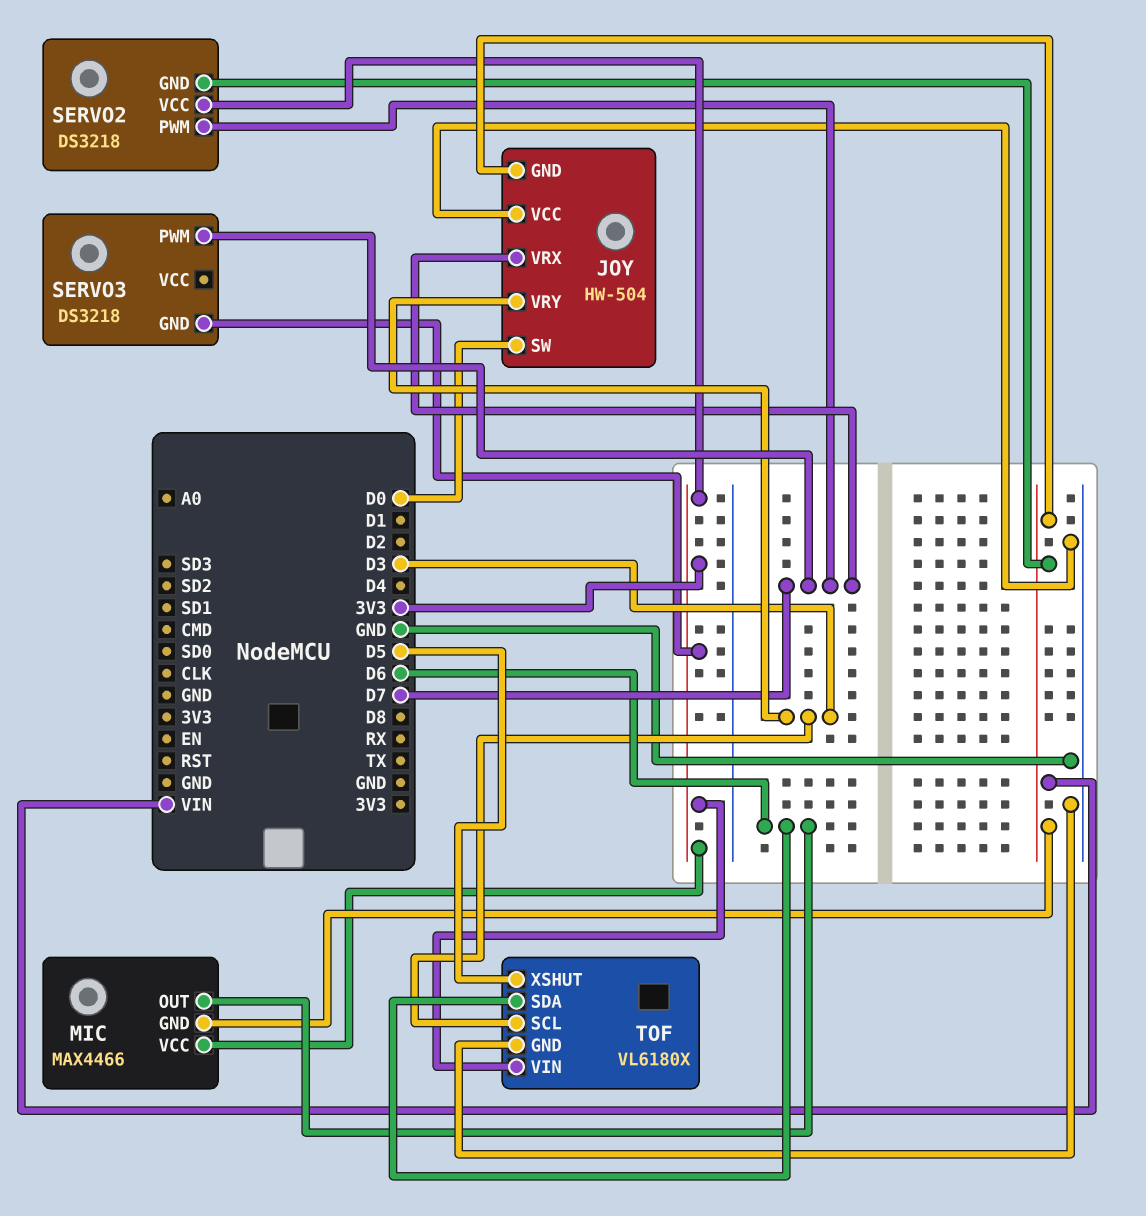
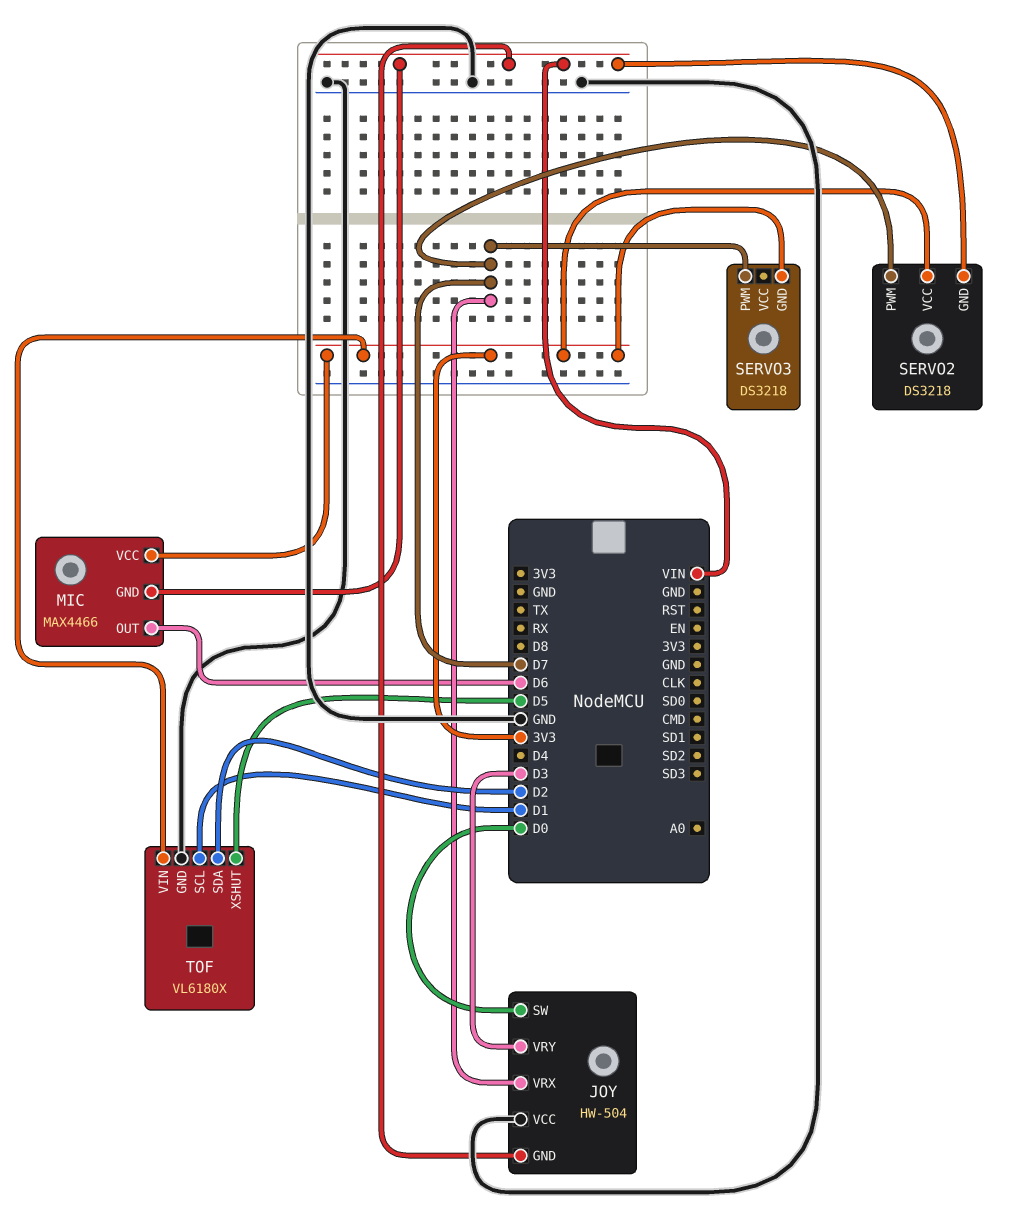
TOF pin SCL: D3 -> D1
TOF pin SDA: D6 -> D2

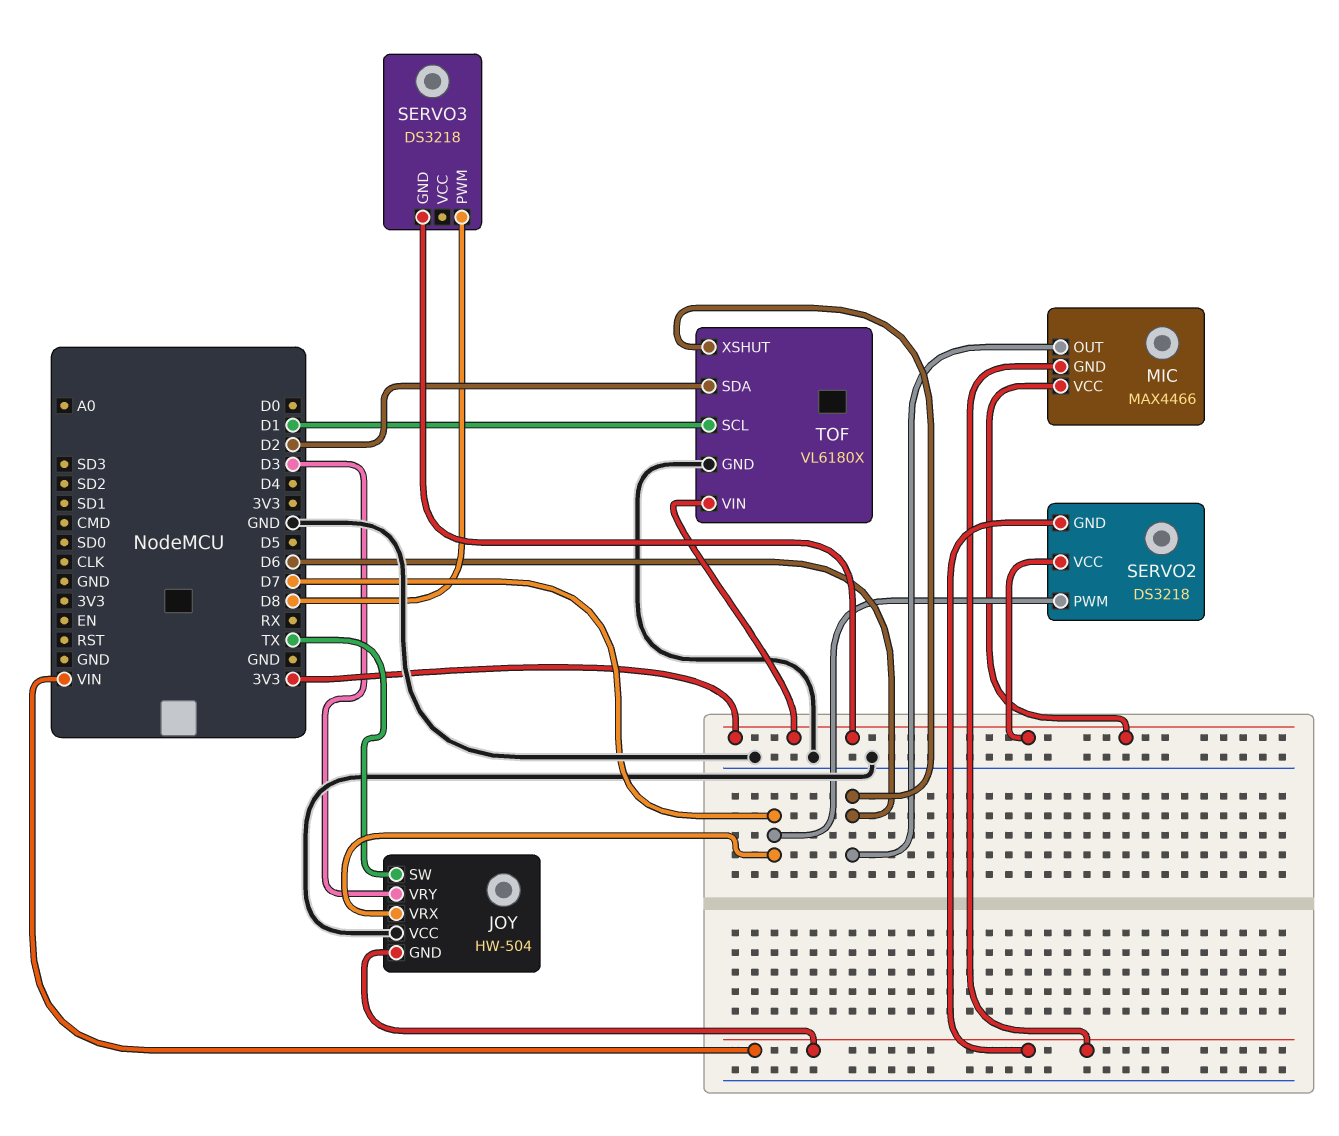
JOY pin SW: D0 -> TX
SERVO3 pin PWM: D7 -> D8
TOF pin XSHUT: D5 -> D6

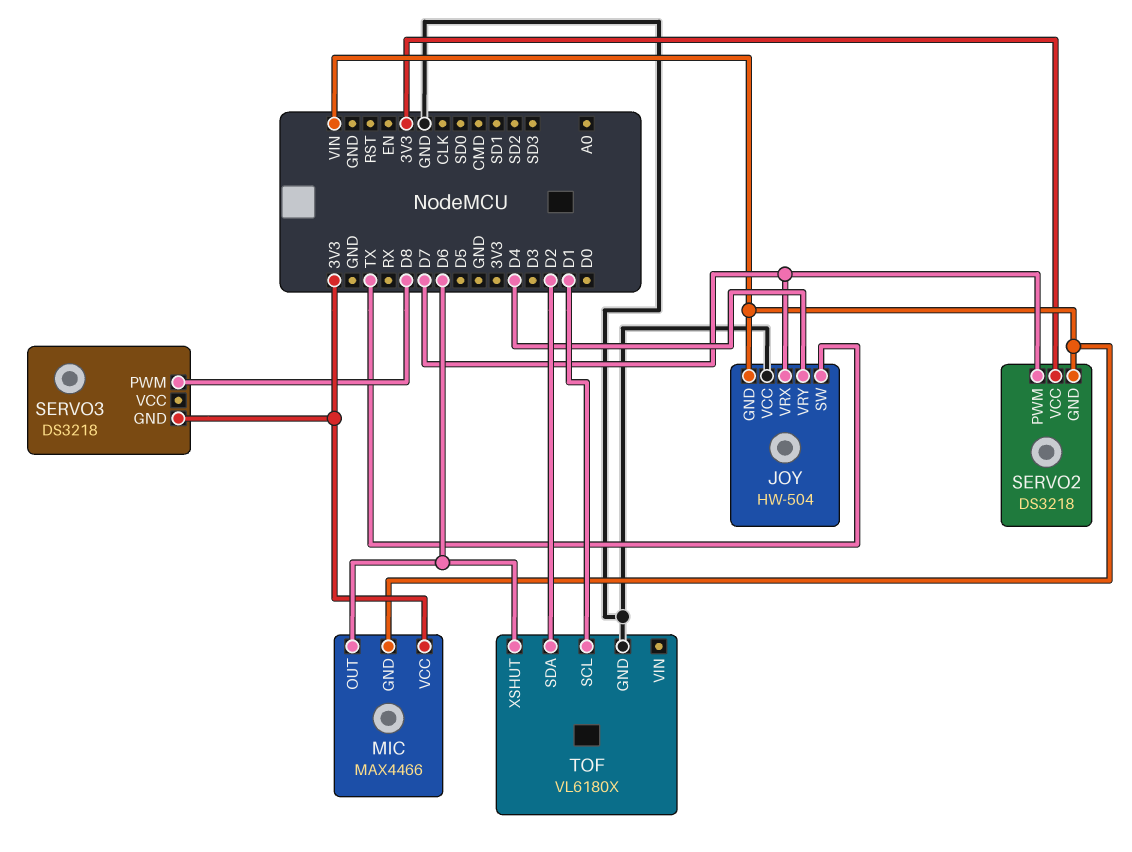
JOY pin VRY: D3 -> D4
TOF pin VIN: 3V3 -> none

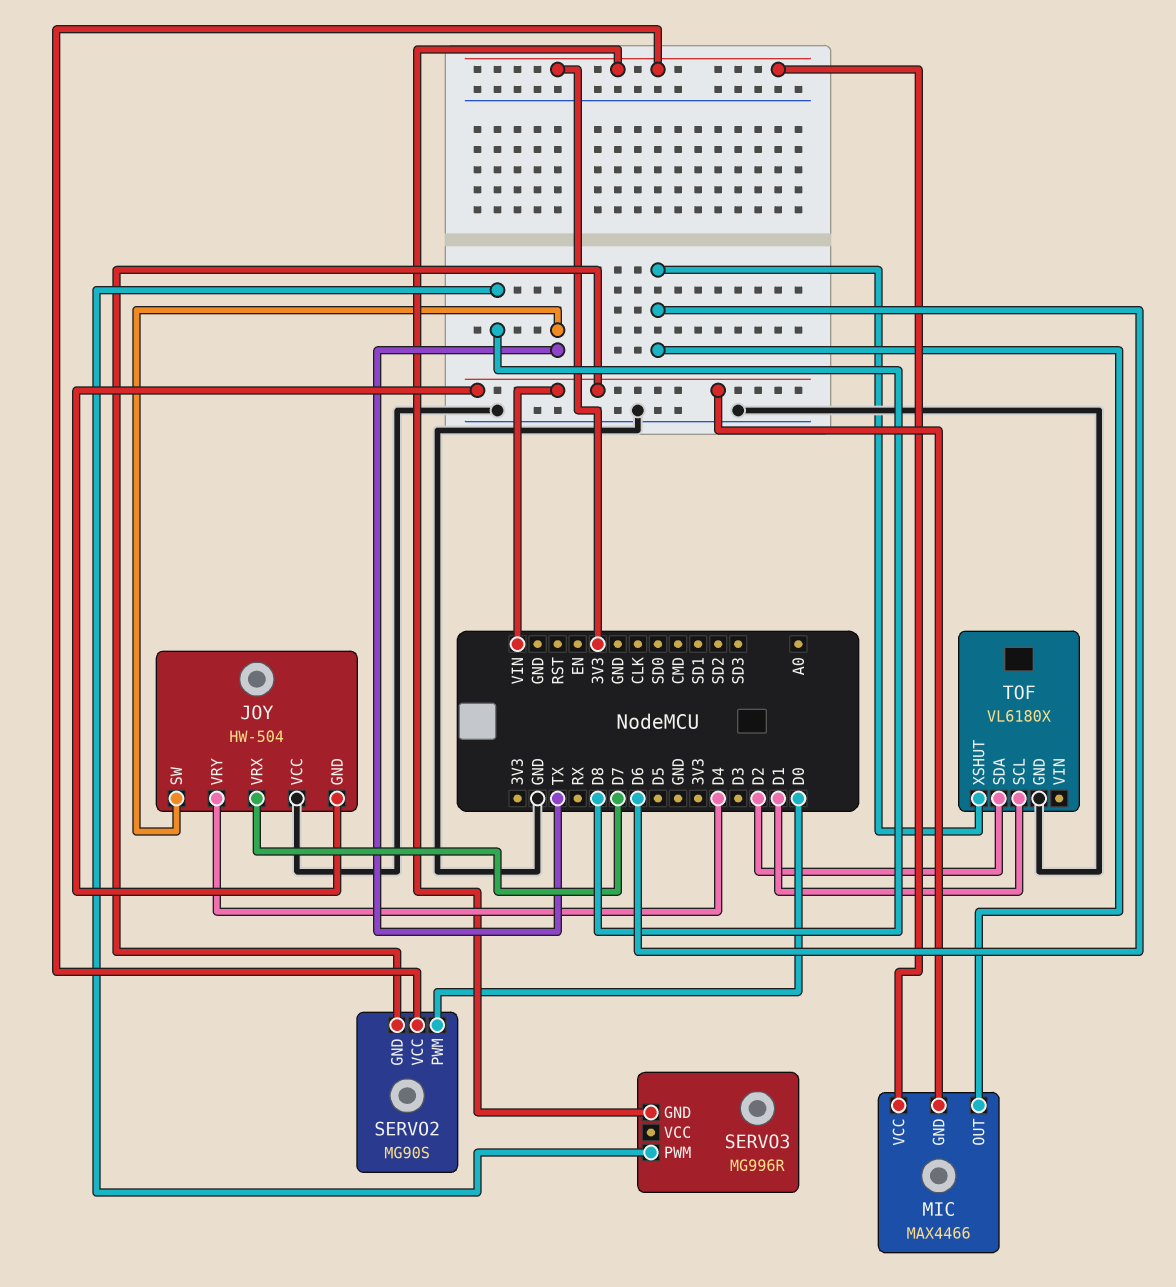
SERVO2: DS3218 -> MG90S
SERVO2 pin PWM: D7 -> D0
SERVO3: DS3218 -> MG996R

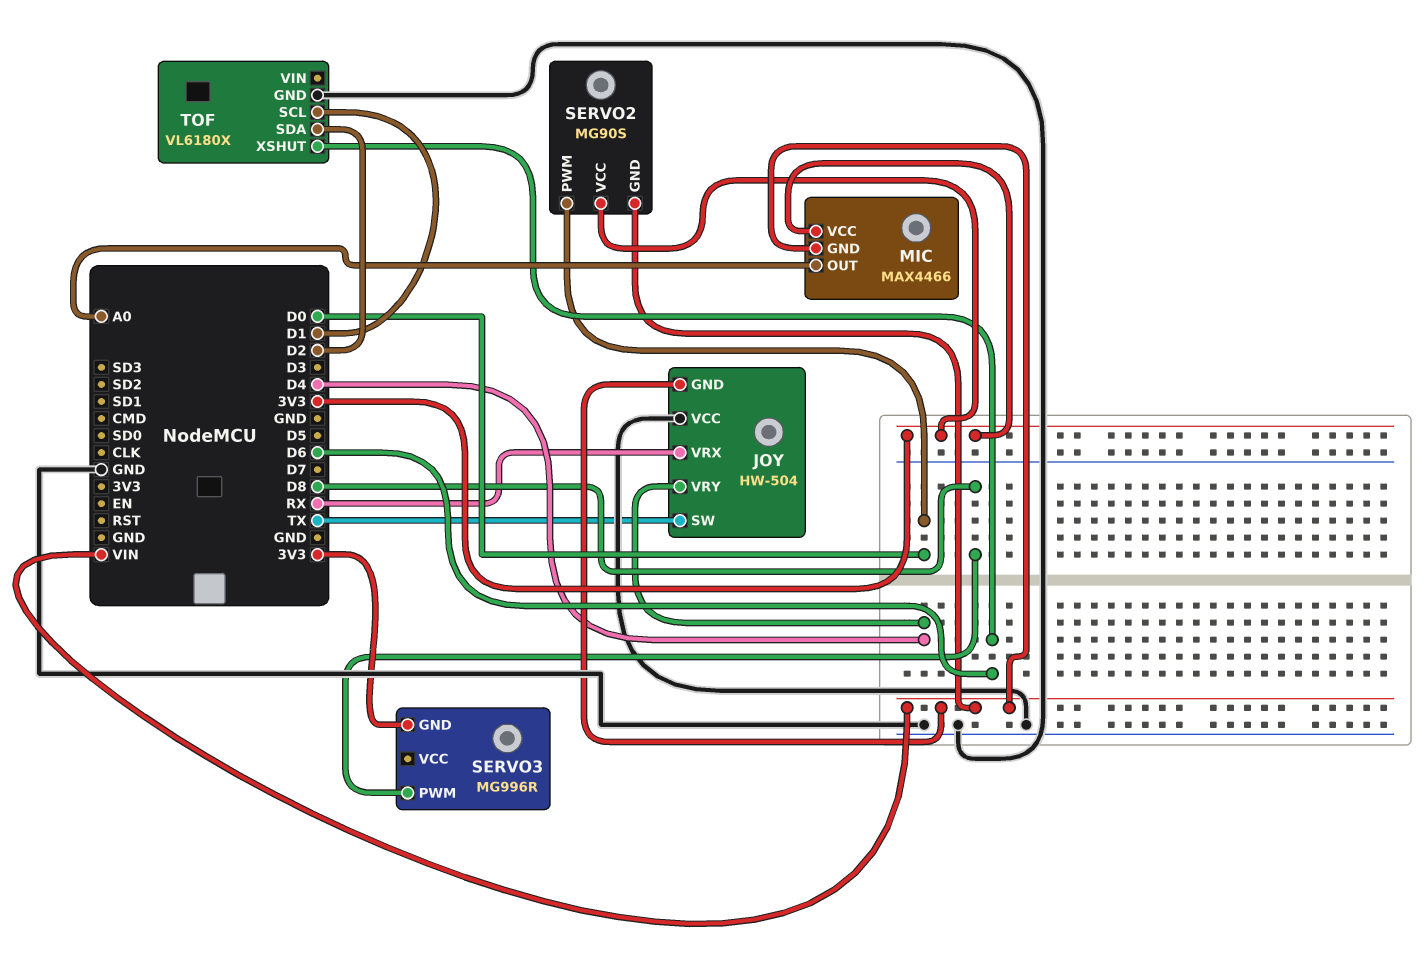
JOY pin VRX: D7 -> RX
MIC pin OUT: D6 -> A0

